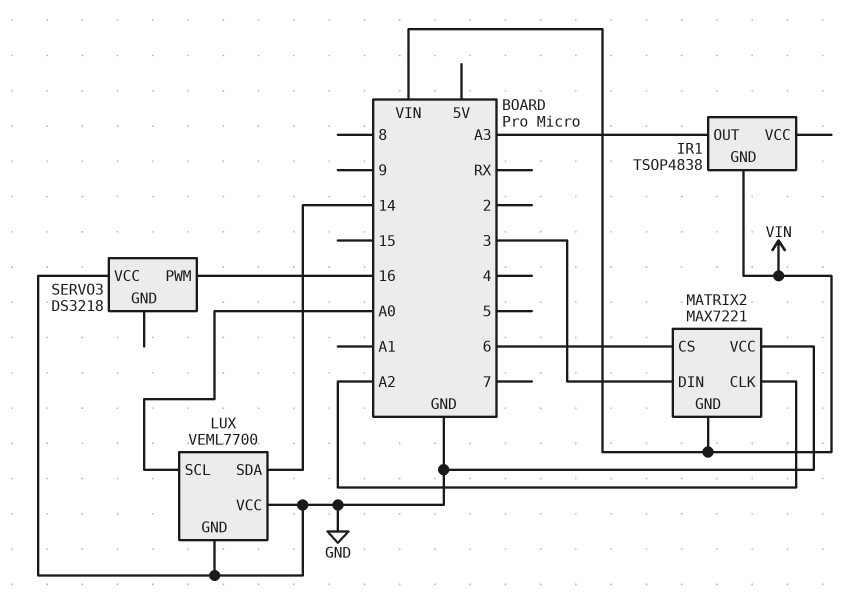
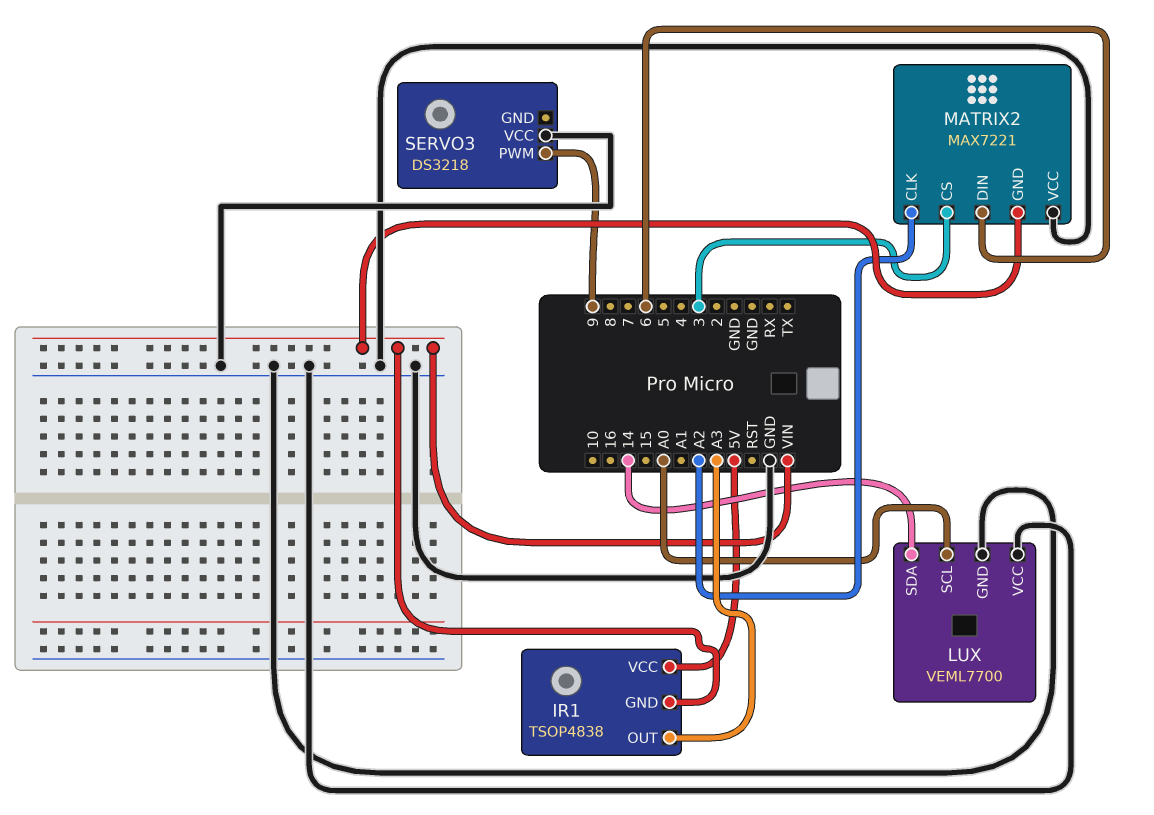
IR1 pin VCC: none -> 5V
MATRIX2 pin CS: 6 -> 3
MATRIX2 pin DIN: 3 -> 6
SERVO3 pin PWM: 16 -> 9

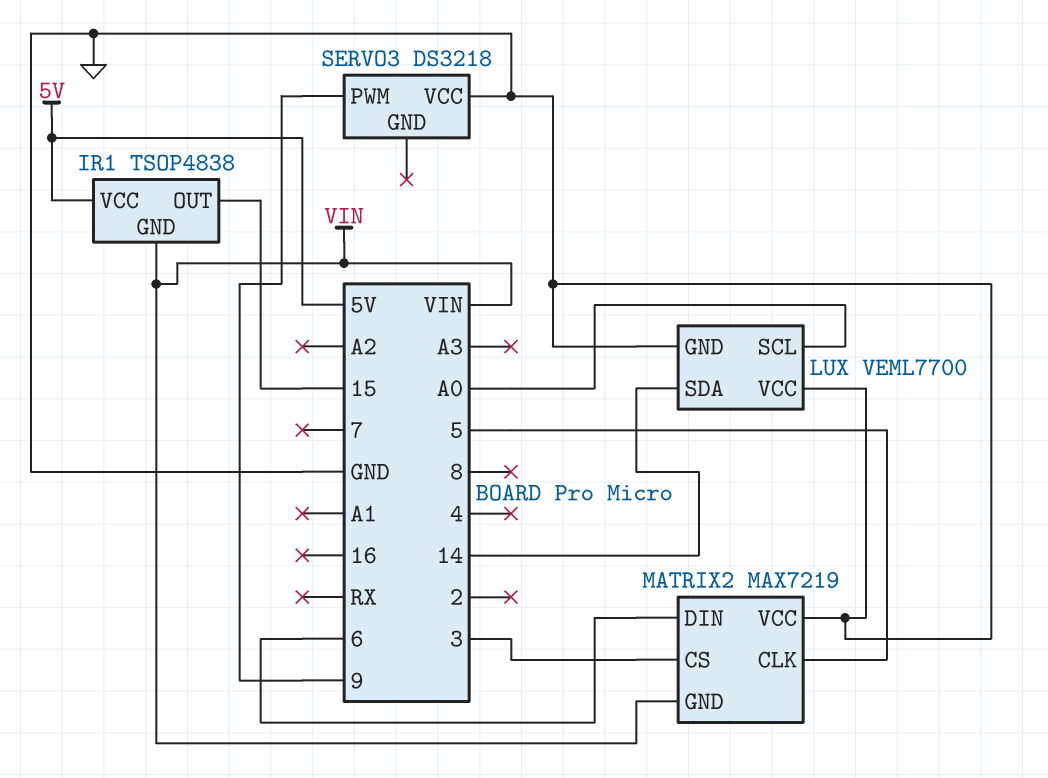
IR1 pin OUT: A3 -> 15
MATRIX2: MAX7221 -> MAX7219
MATRIX2 pin CLK: A2 -> 5

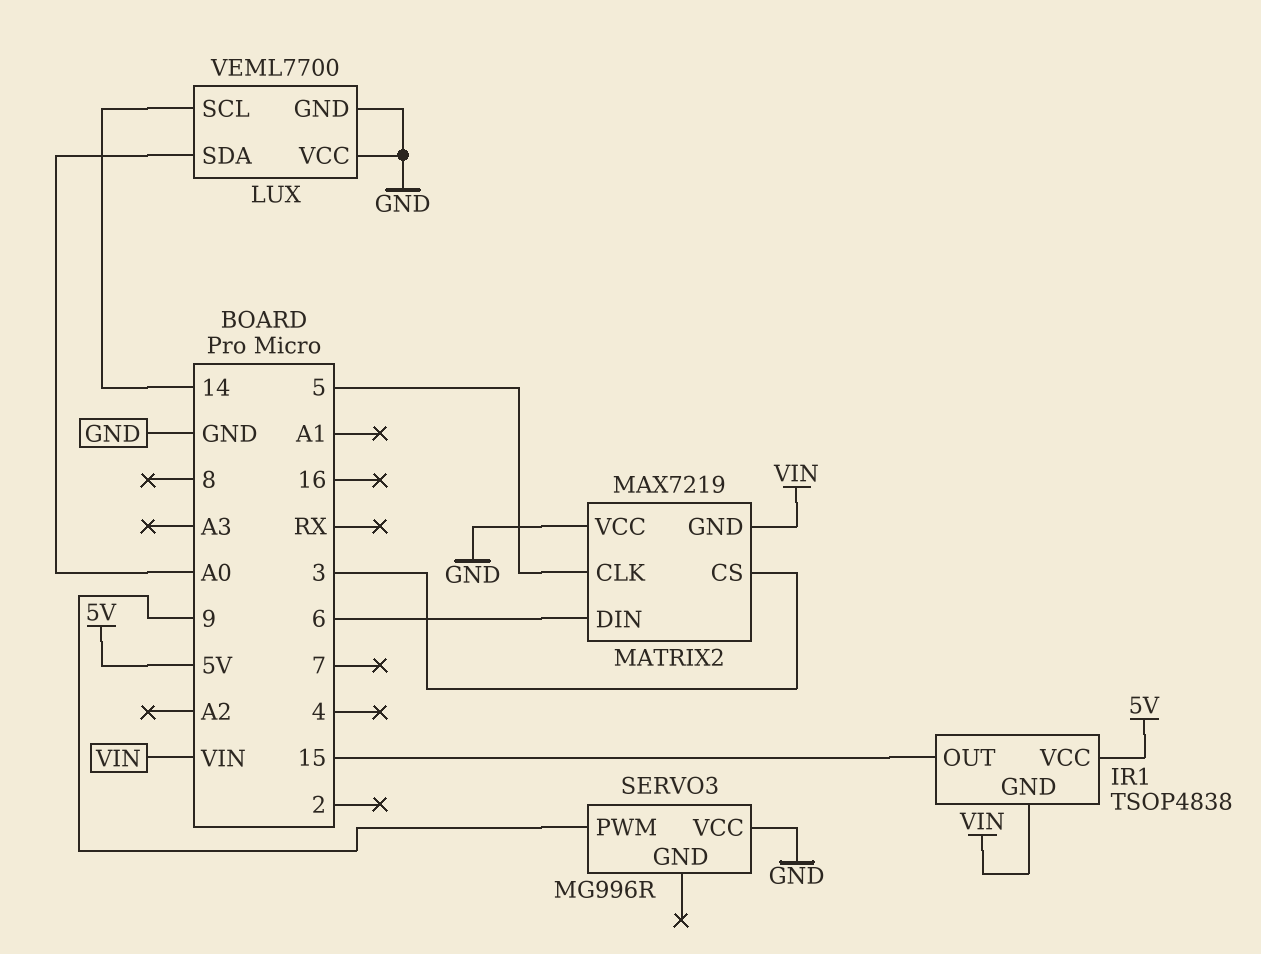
LUX pin SCL: A0 -> 14
LUX pin SDA: 14 -> A0
SERVO3: DS3218 -> MG996R

